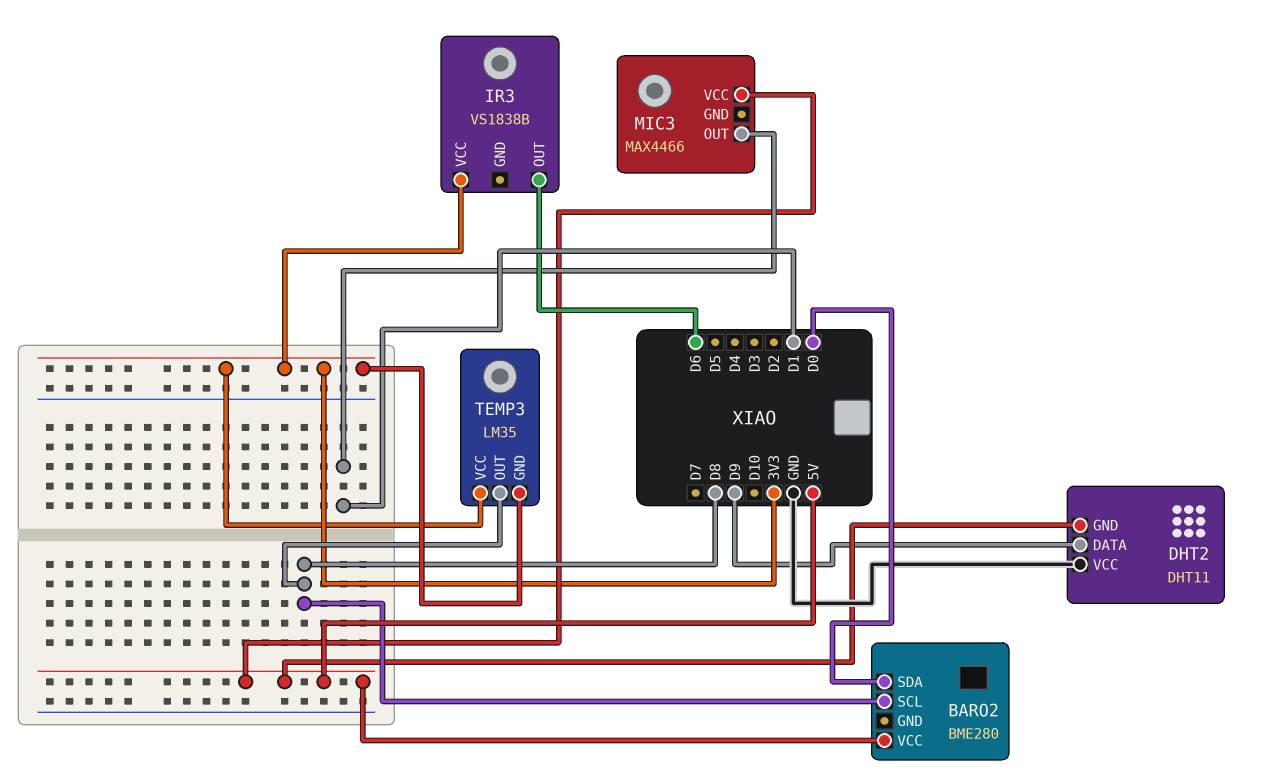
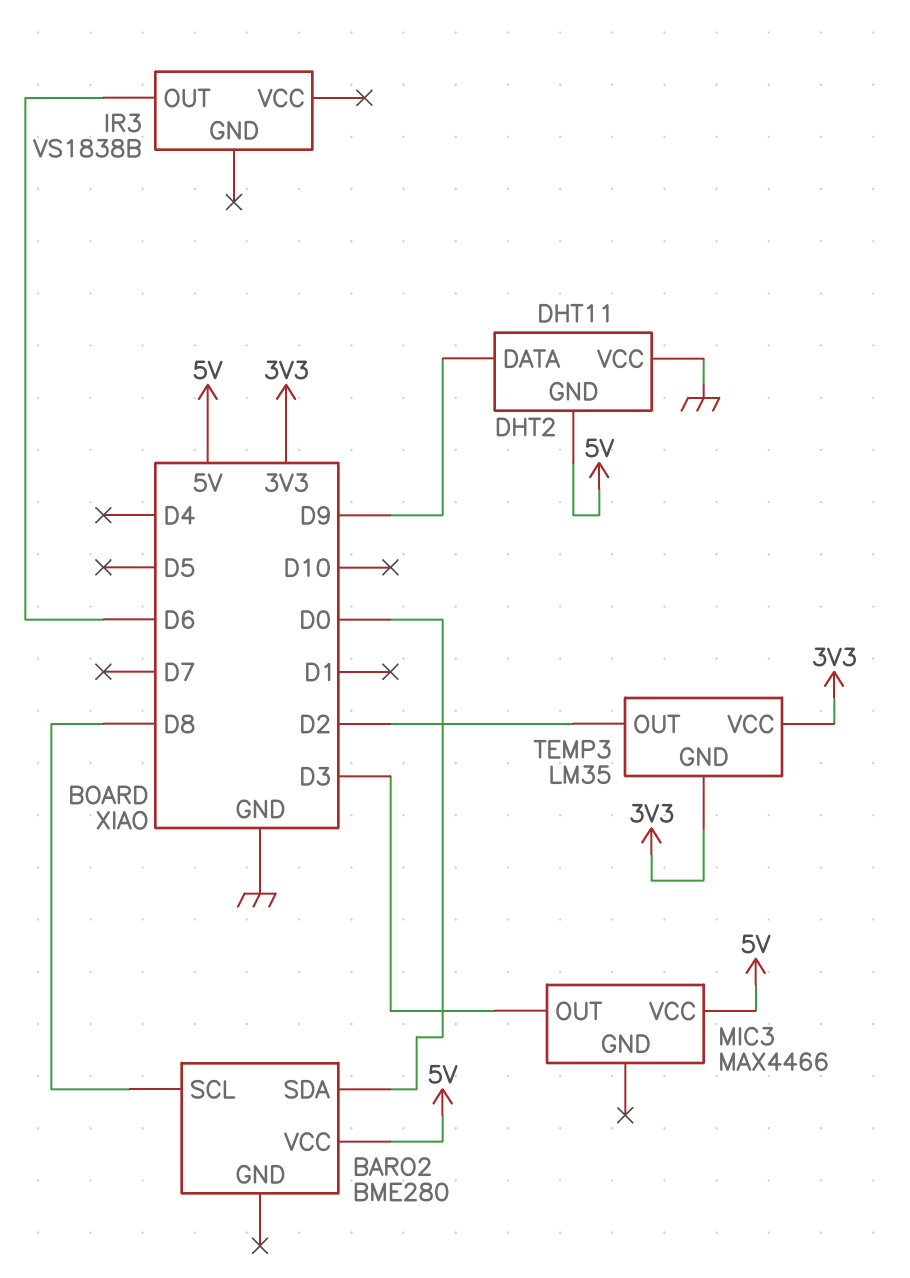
IR3 pin VCC: 3V3 -> none
MIC3 pin OUT: D1 -> D3
TEMP3 pin OUT: D8 -> D2

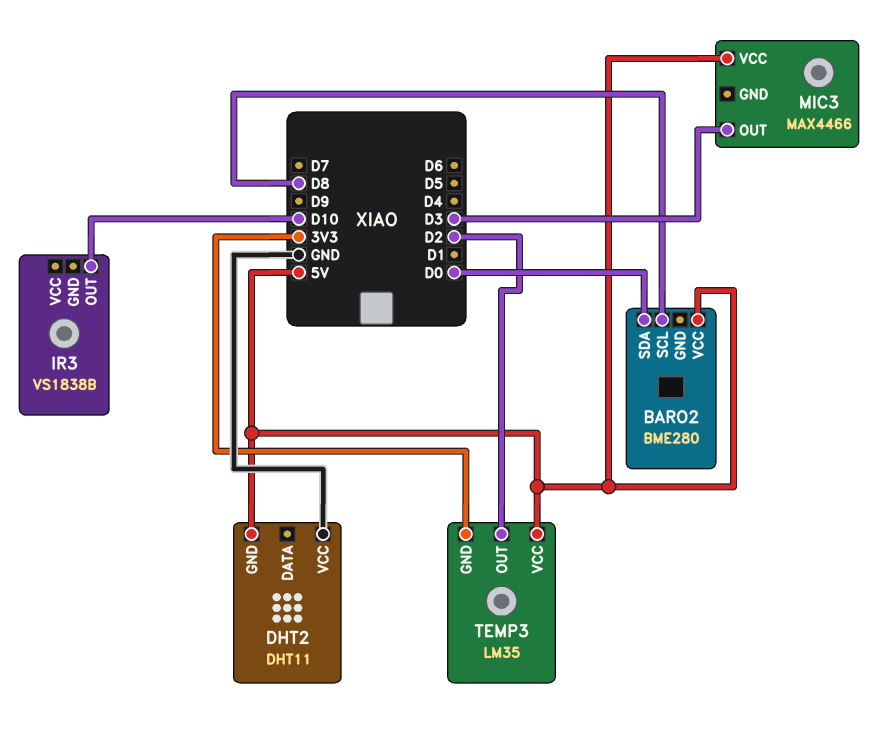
DHT2 pin DATA: D9 -> none
IR3 pin OUT: D6 -> D10
TEMP3 pin VCC: 3V3 -> 5V

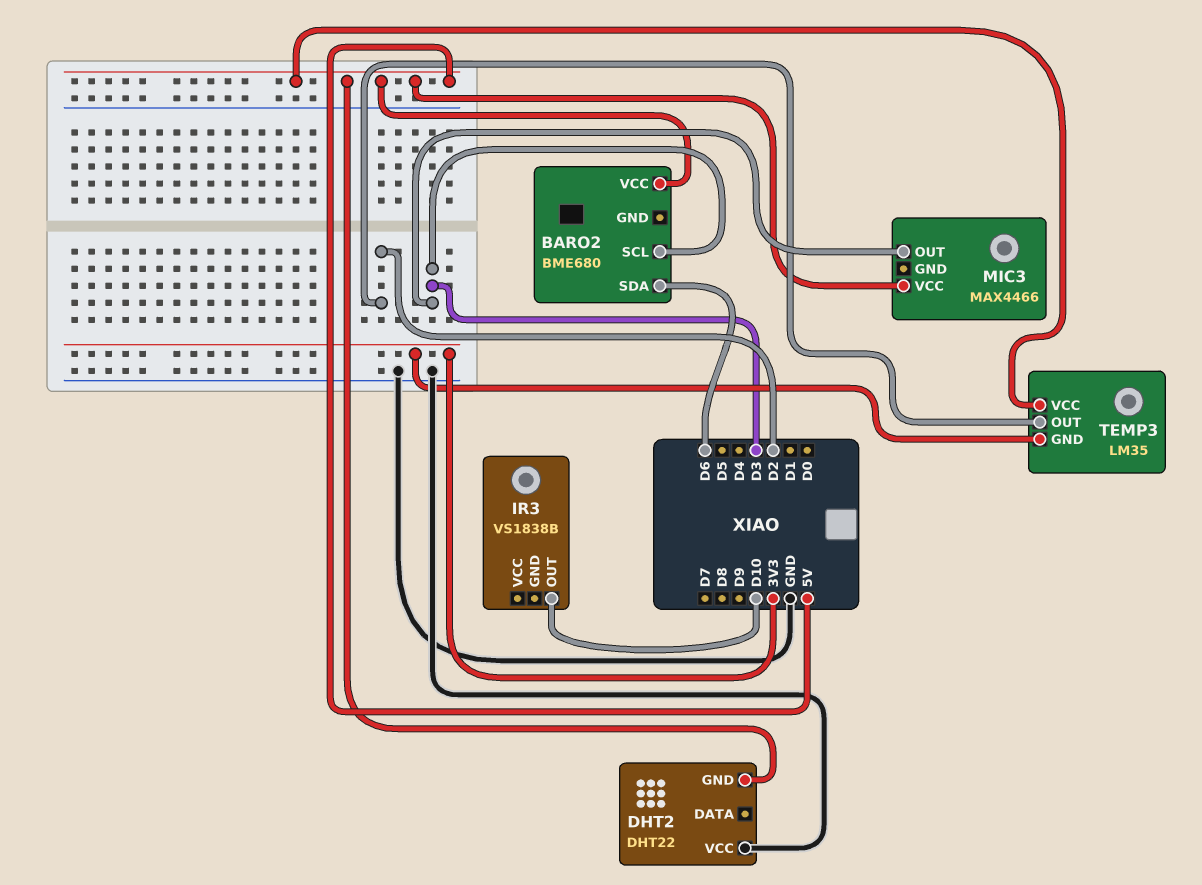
BARO2: BME280 -> BME680
BARO2 pin SCL: D8 -> D3
BARO2 pin SDA: D0 -> D6
DHT2: DHT11 -> DHT22

